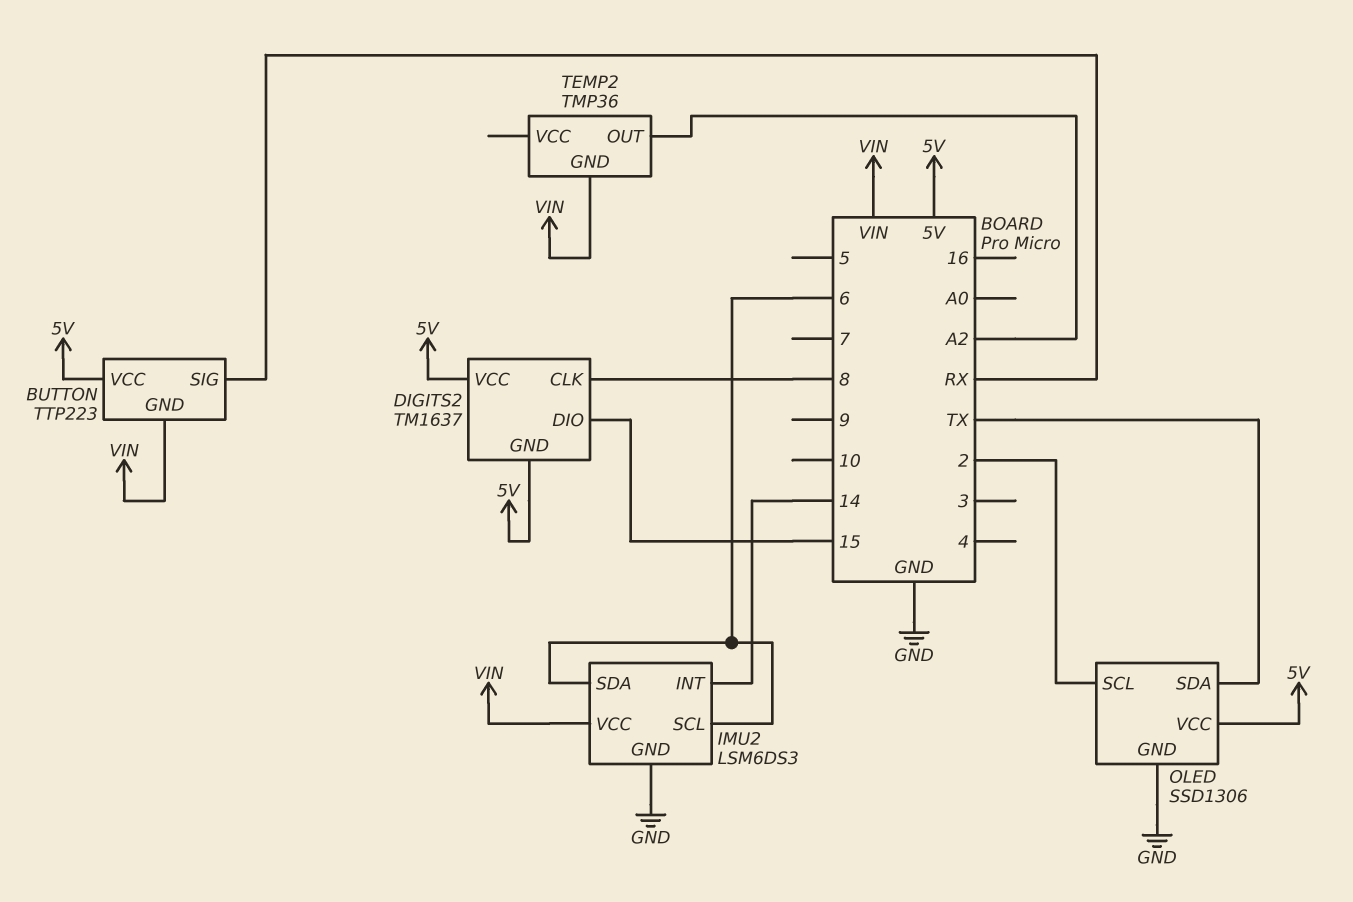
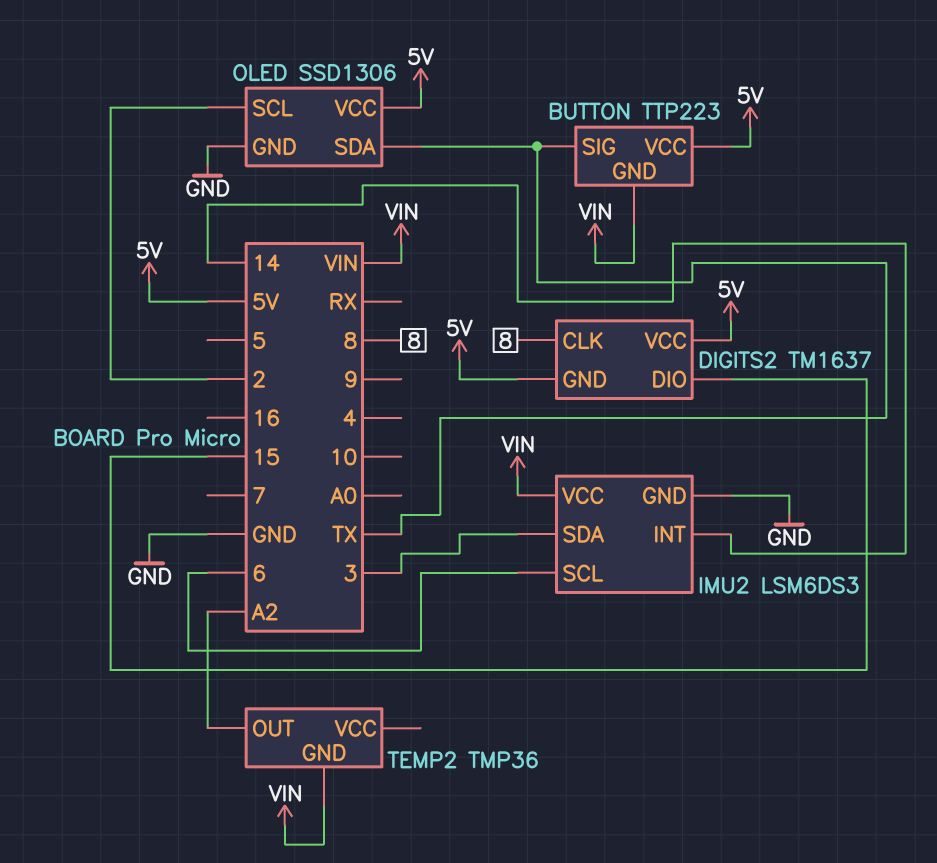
BUTTON pin SIG: RX -> TX
IMU2 pin SDA: 6 -> 3

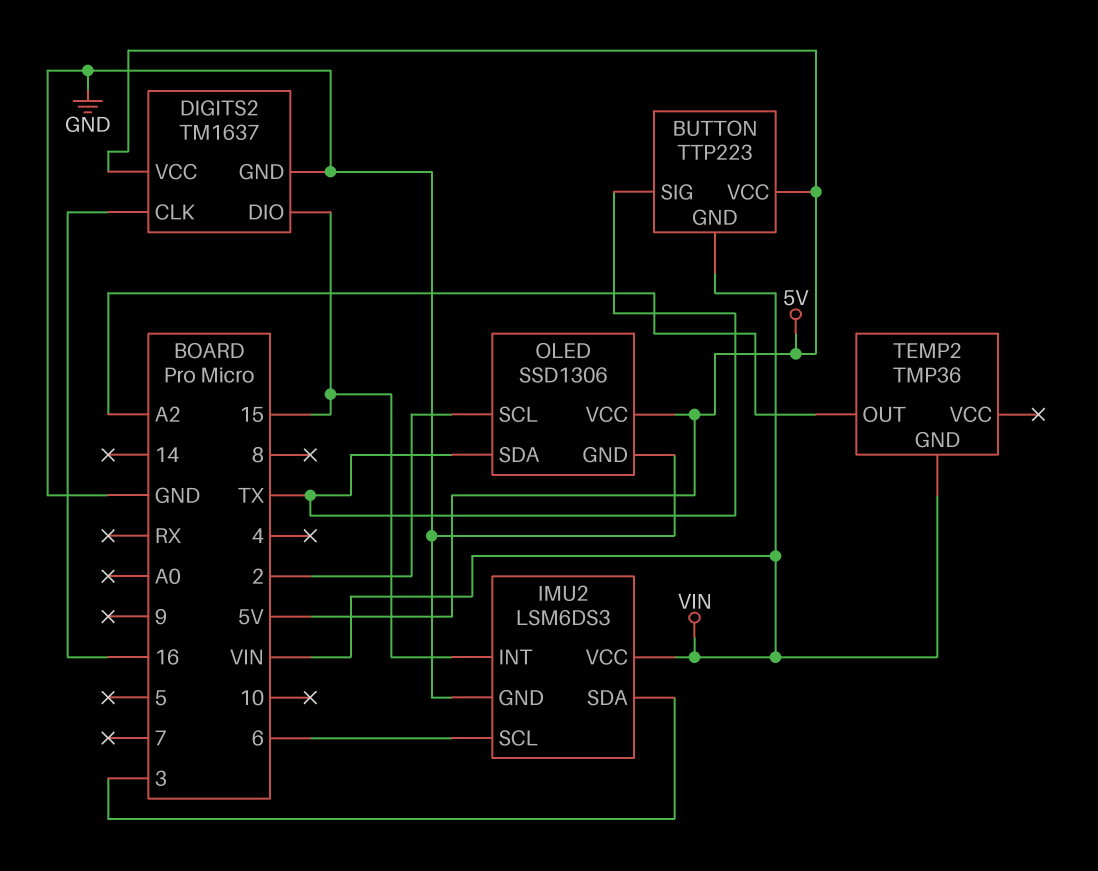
DIGITS2 pin CLK: 8 -> 16
DIGITS2 pin GND: 5V -> GND
IMU2 pin INT: 14 -> 15

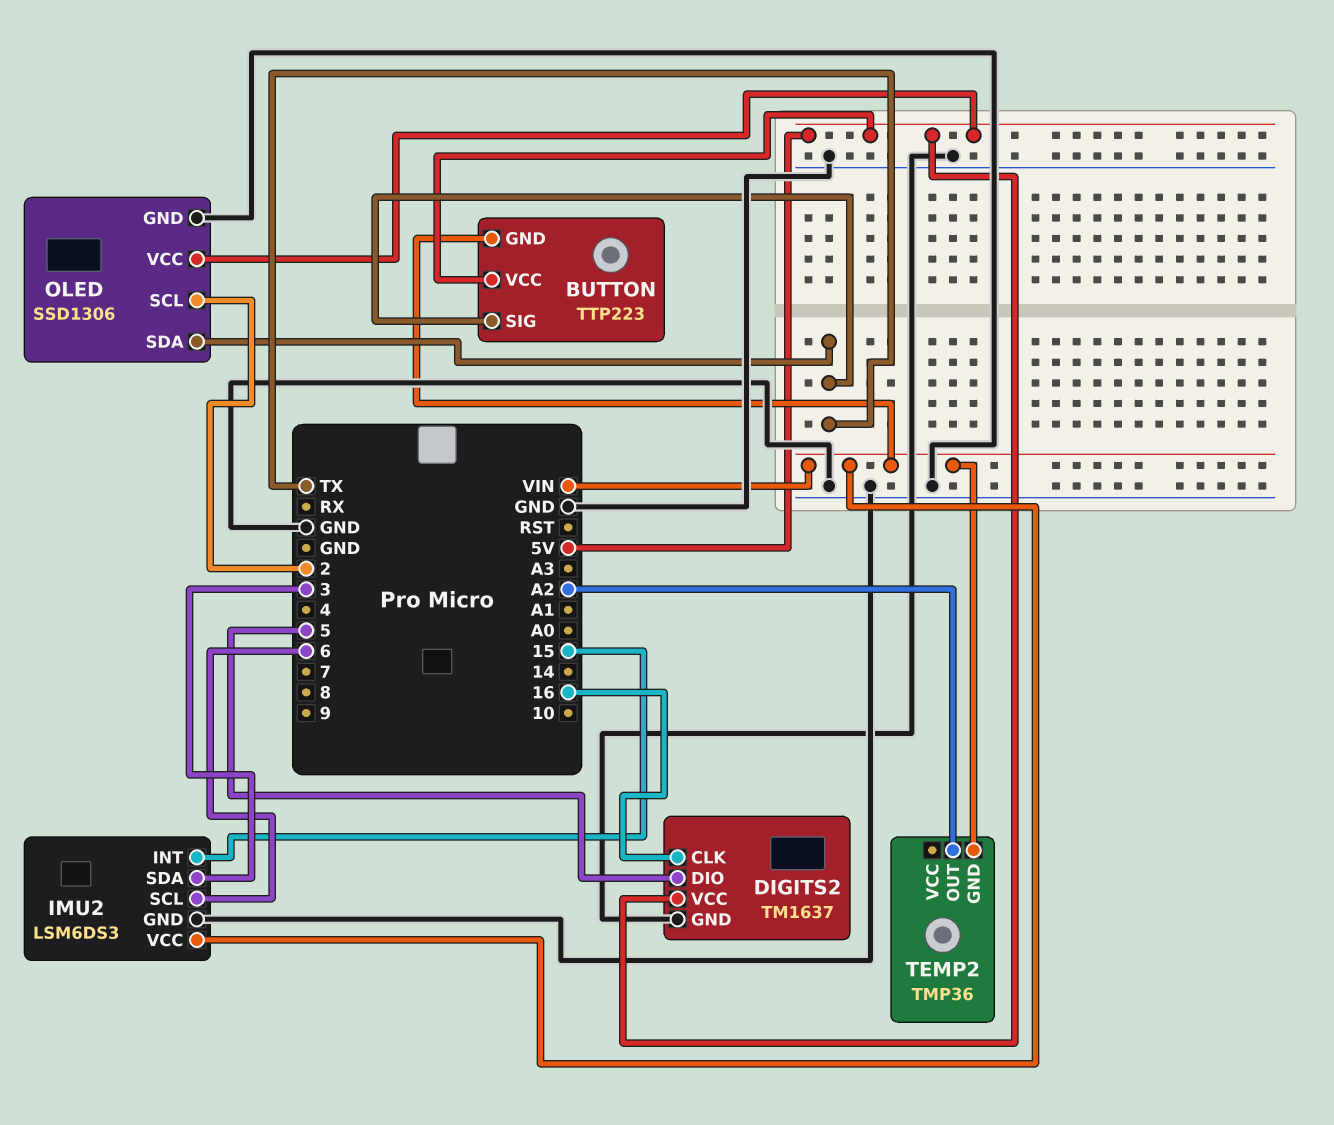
DIGITS2 pin DIO: 15 -> 5

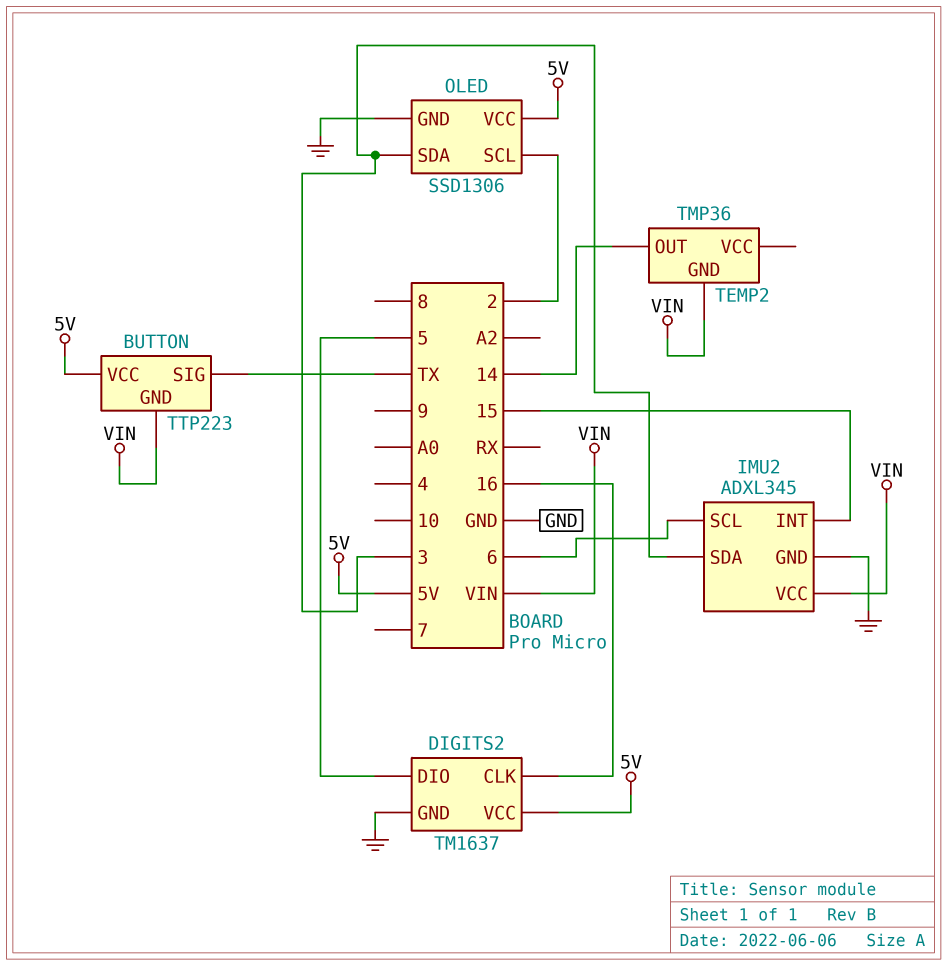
IMU2: LSM6DS3 -> ADXL345
OLED pin SDA: TX -> 3
TEMP2 pin OUT: A2 -> 14

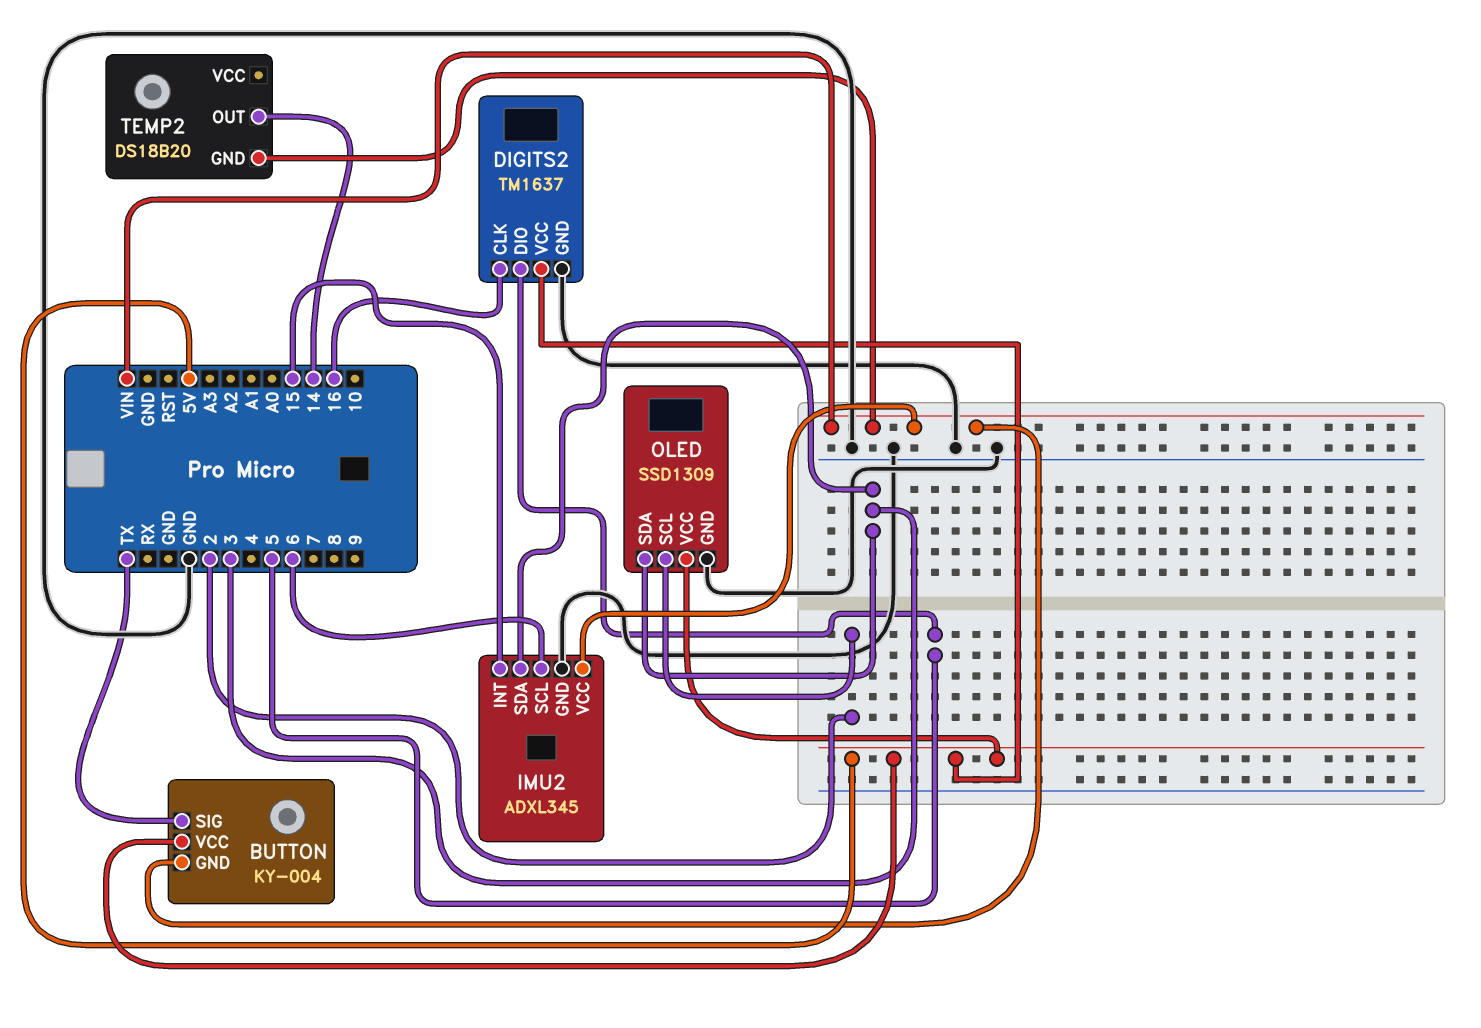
BUTTON: TTP223 -> KY-004
OLED: SSD1306 -> SSD1309
TEMP2: TMP36 -> DS18B20

